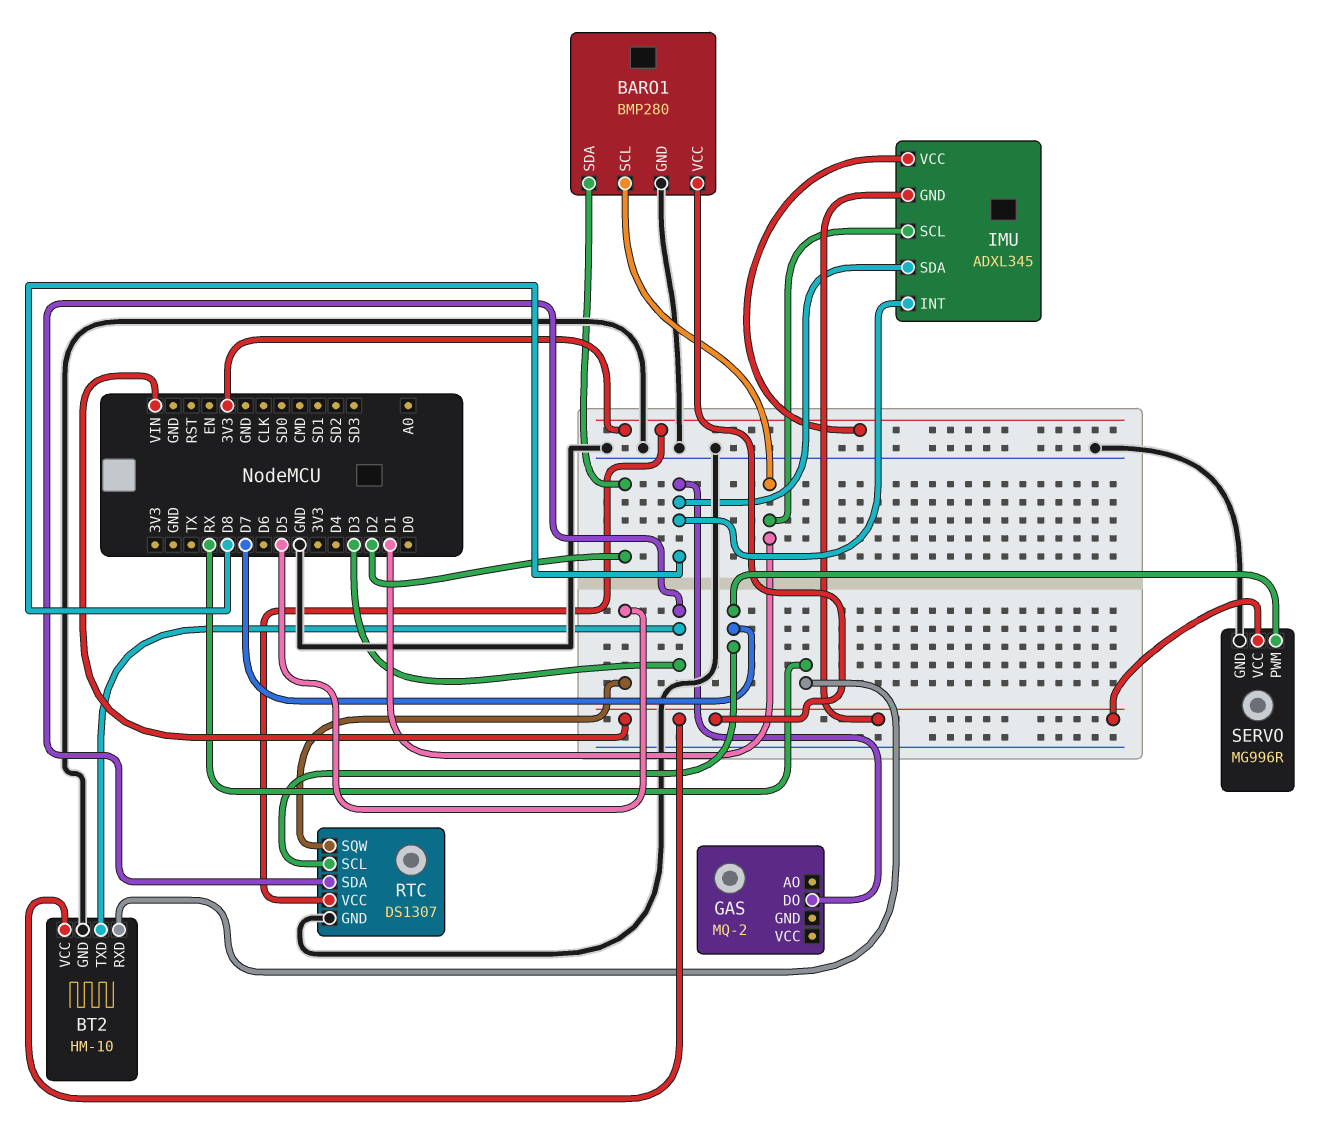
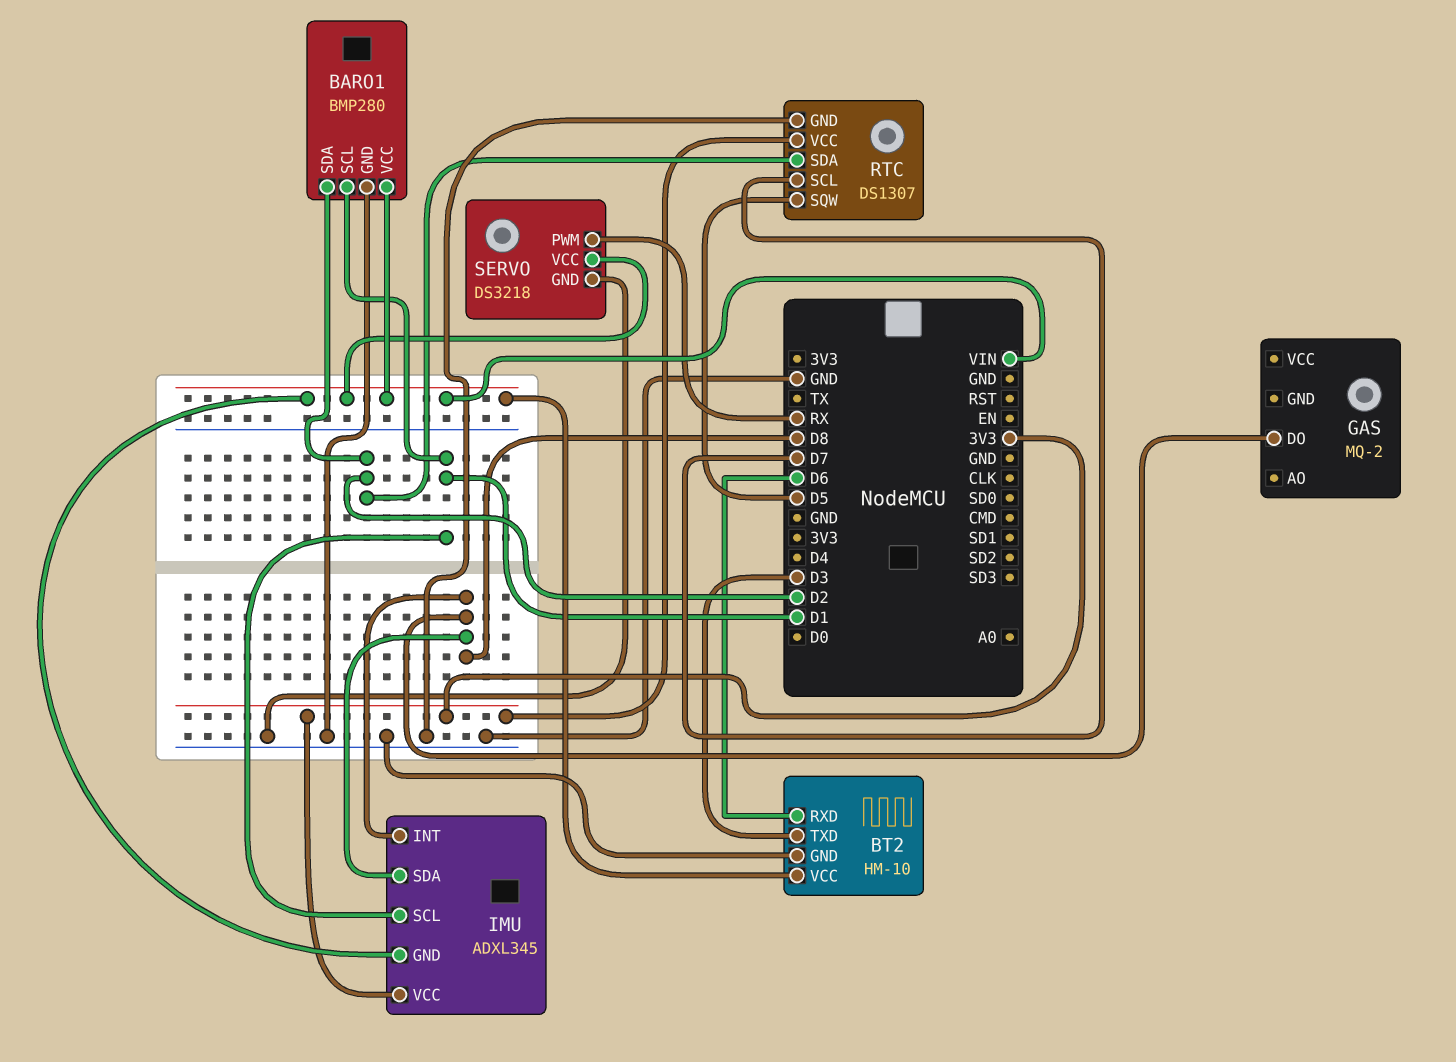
BT2 pin RXD: RX -> D6
RTC pin SDA: D3 -> D2
SERVO: MG996R -> DS3218
SERVO pin PWM: D7 -> RX

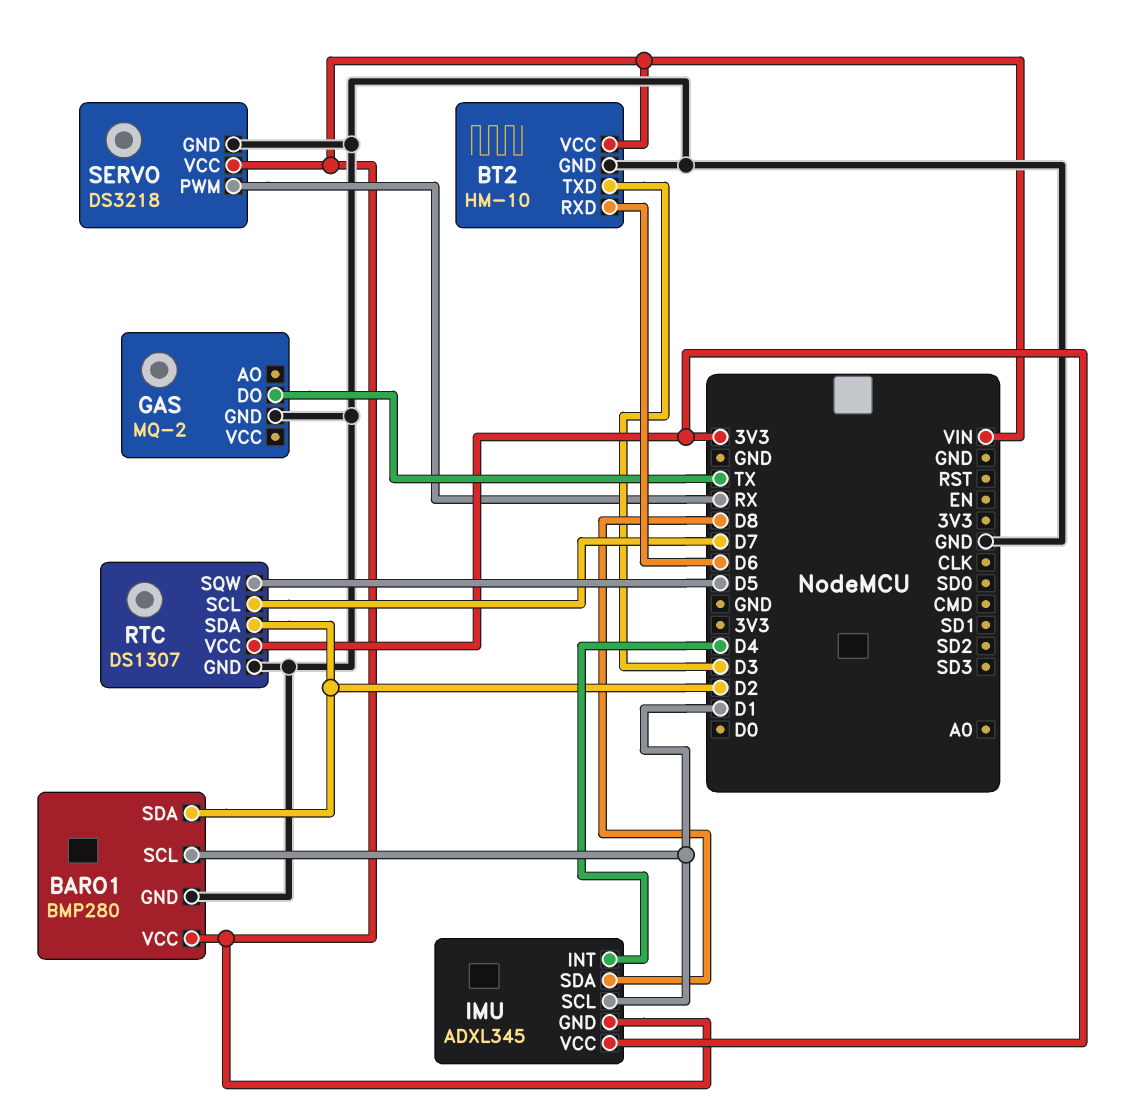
GAS pin DO: D8 -> TX
GAS pin GND: none -> GND
IMU pin INT: D8 -> D4

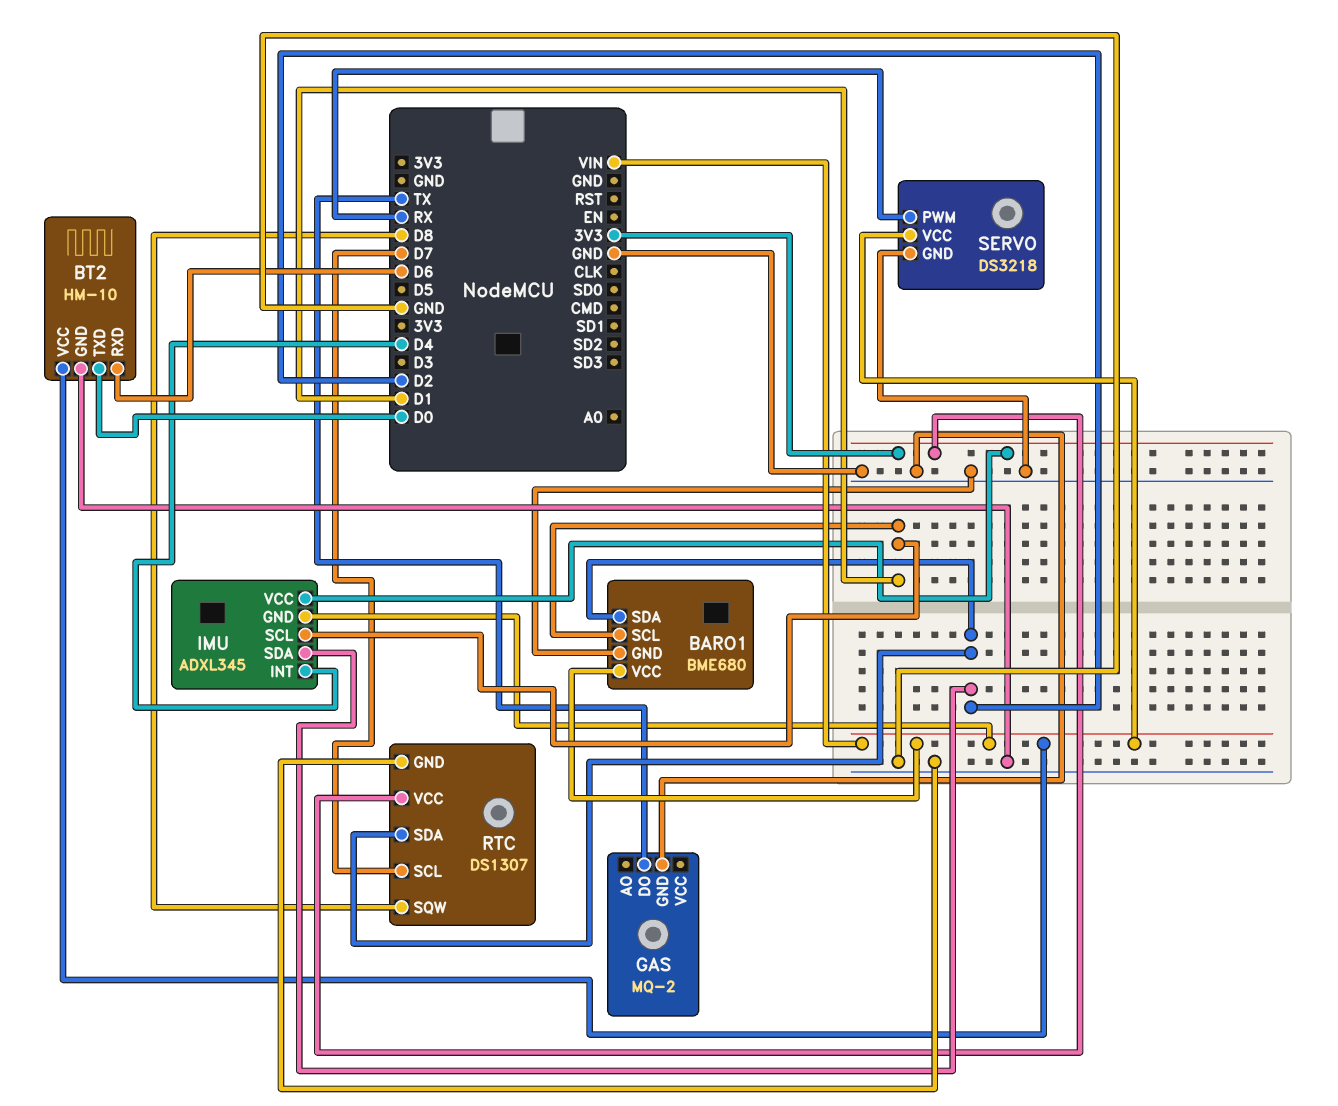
BARO1: BMP280 -> BME680
BT2 pin TXD: D3 -> D0
IMU pin SDA: D8 -> D2
RTC pin SQW: D5 -> D8

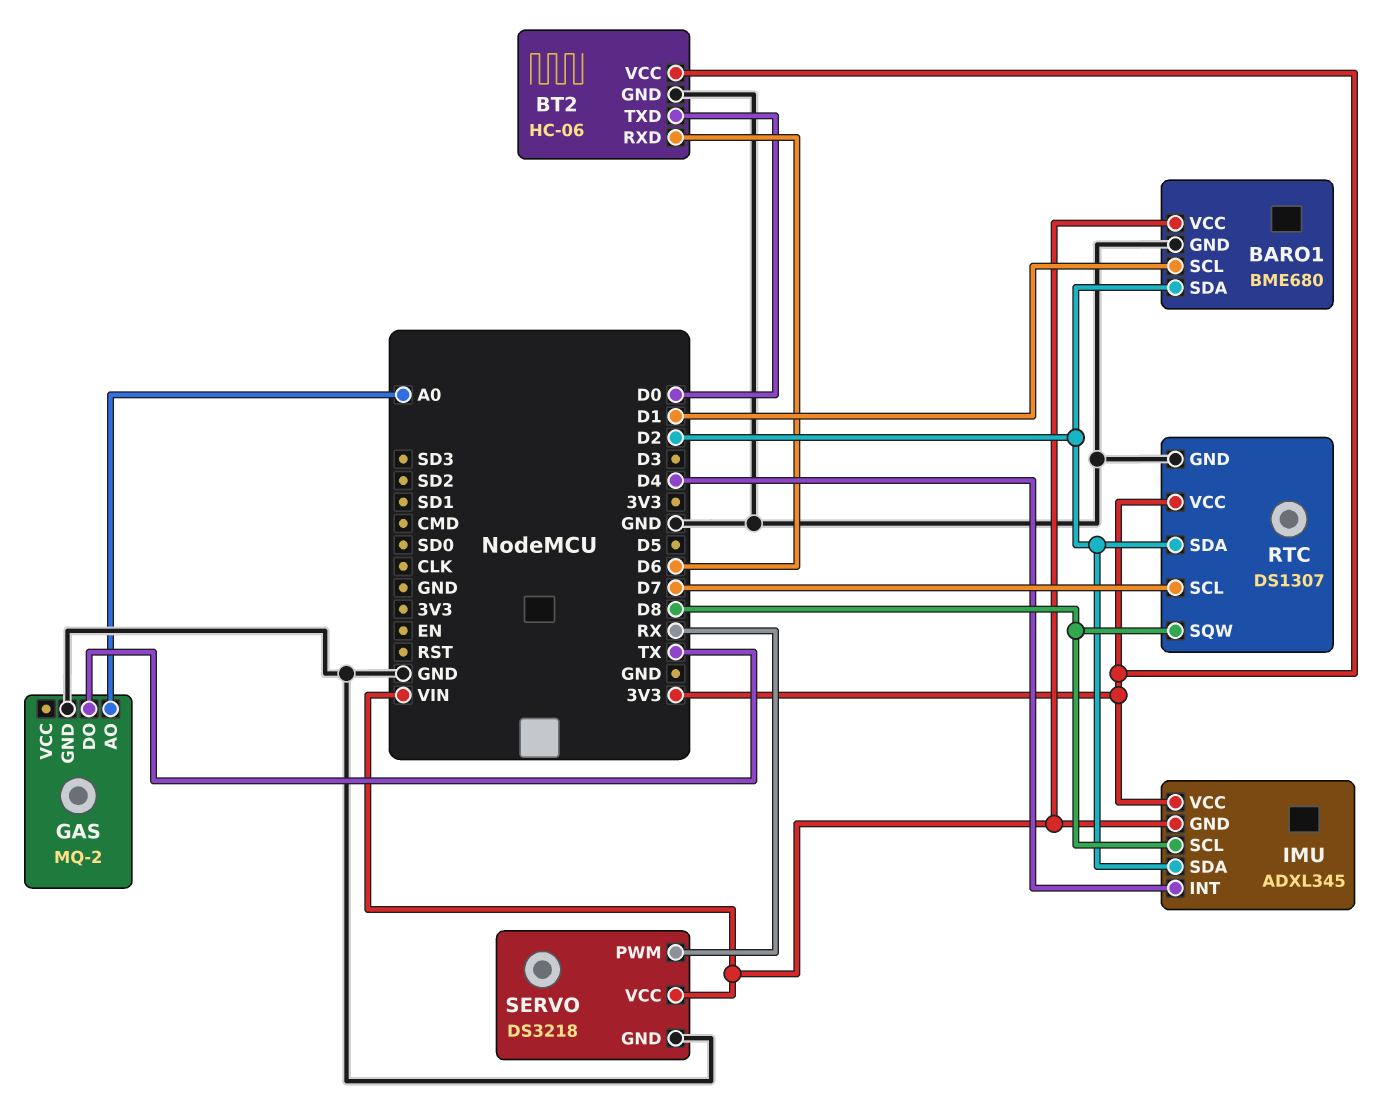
BT2: HM-10 -> HC-06
BT2 pin VCC: VIN -> 3V3
GAS pin AO: none -> A0
IMU pin SCL: D1 -> D8

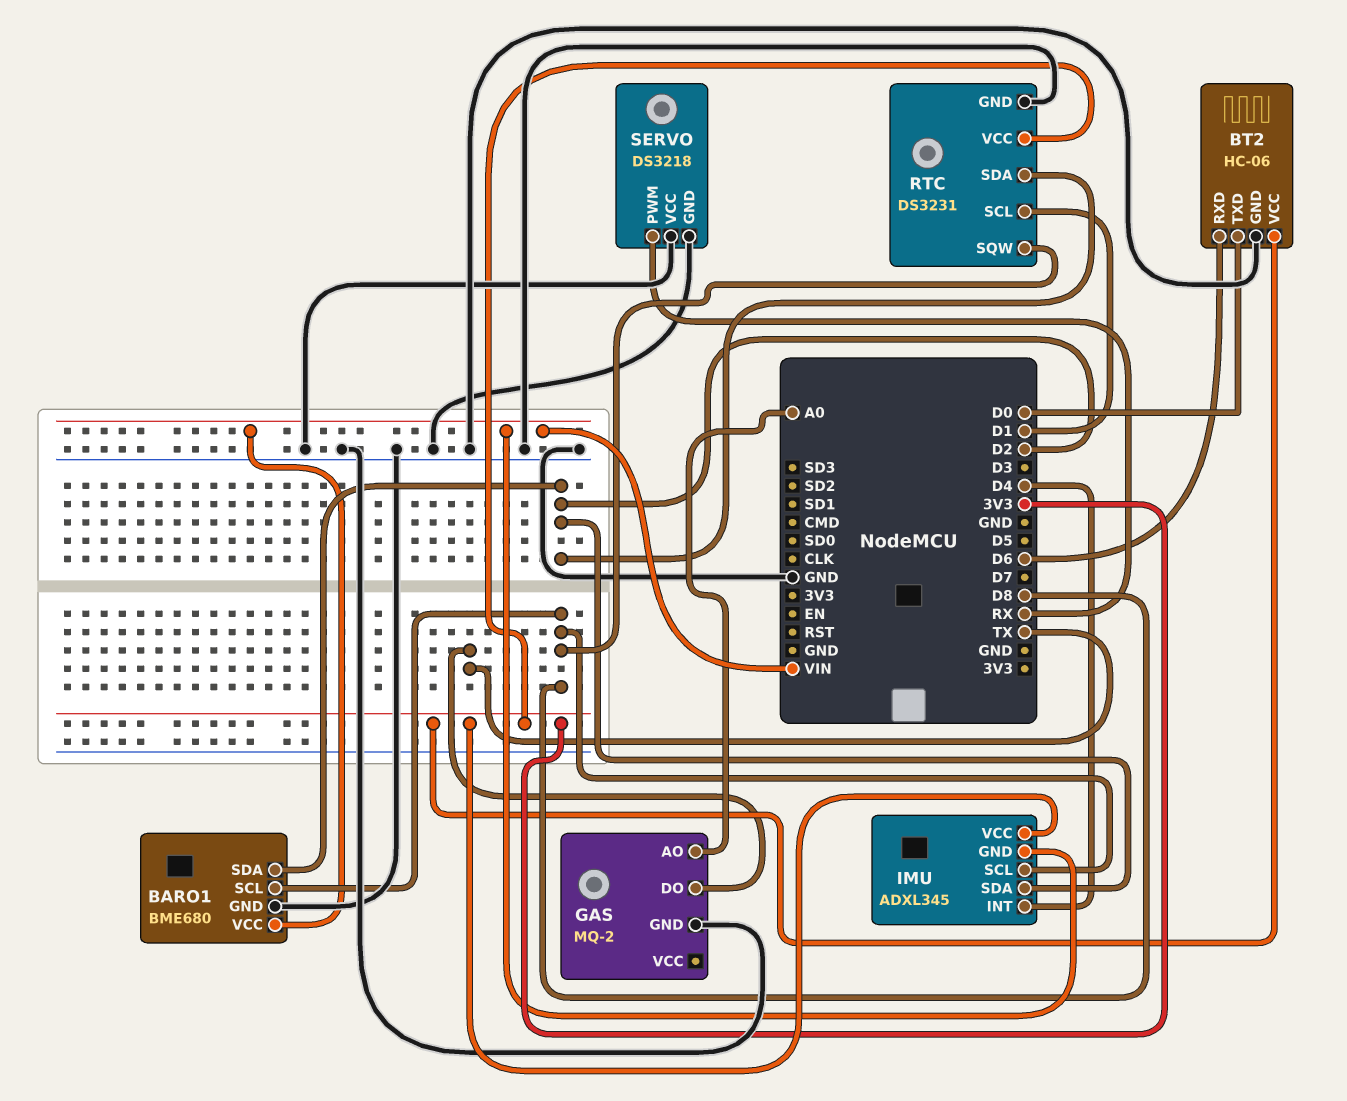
BARO1 pin SCL: D1 -> D8
RTC: DS1307 -> DS3231
RTC pin SCL: D7 -> D1
SERVO pin VCC: VIN -> GND

